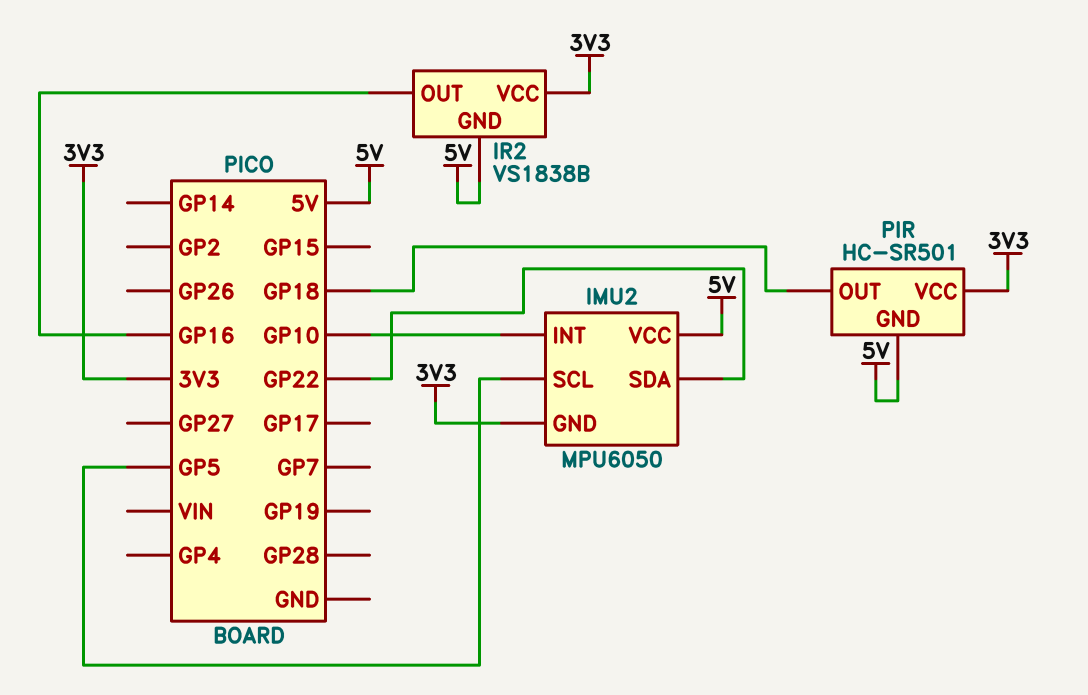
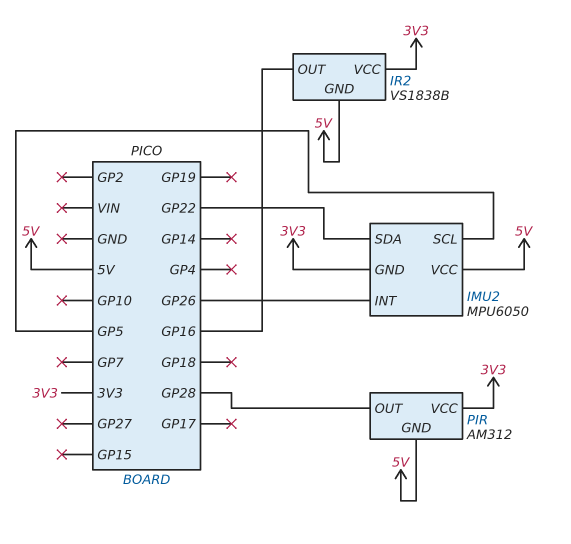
IMU2 pin INT: GP10 -> GP26
PIR: HC-SR501 -> AM312
PIR pin OUT: GP18 -> GP28

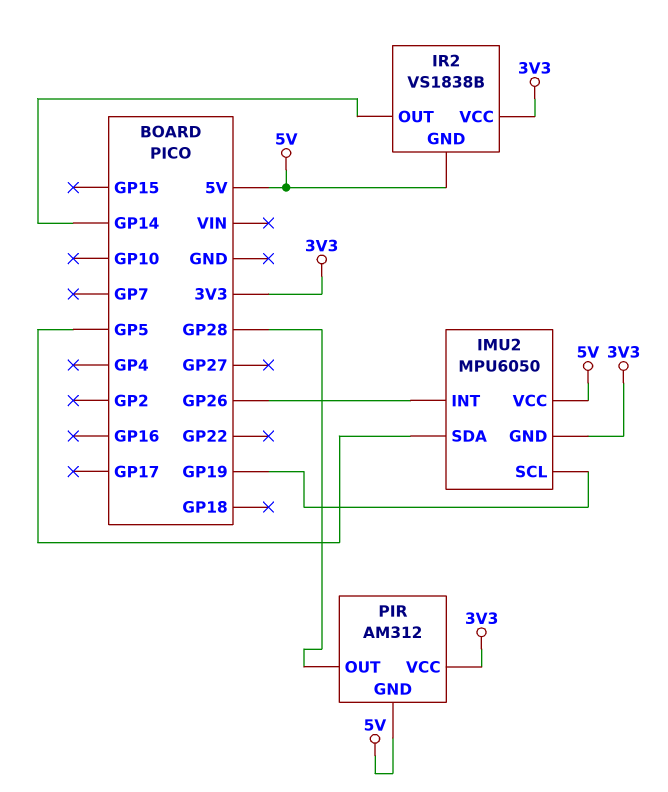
IMU2 pin SCL: GP5 -> GP19
IMU2 pin SDA: GP22 -> GP5
IR2 pin OUT: GP16 -> GP14

